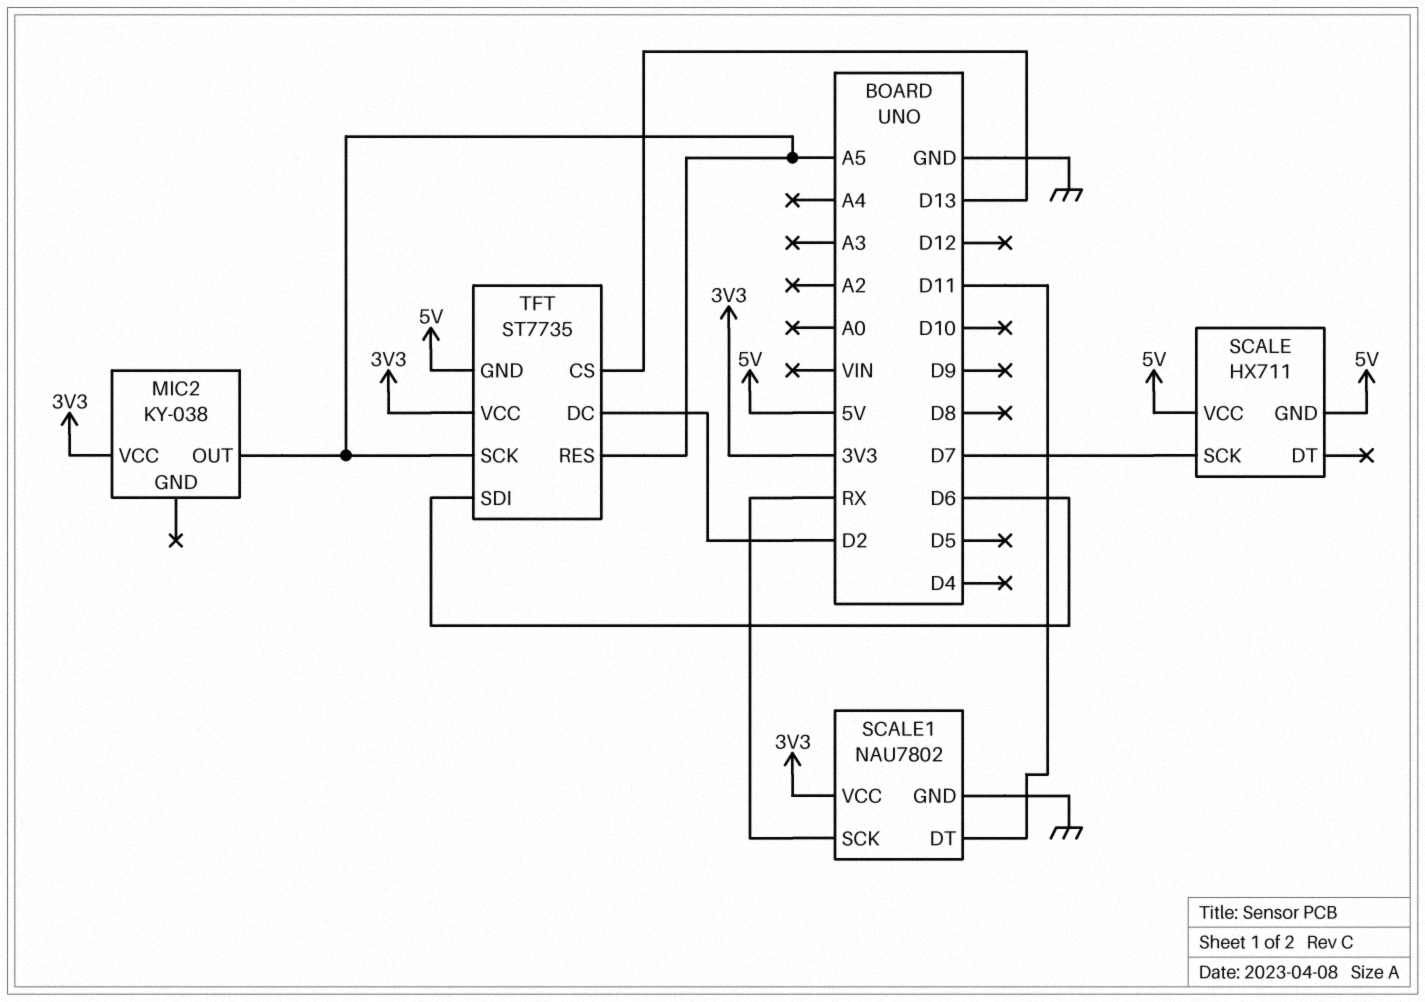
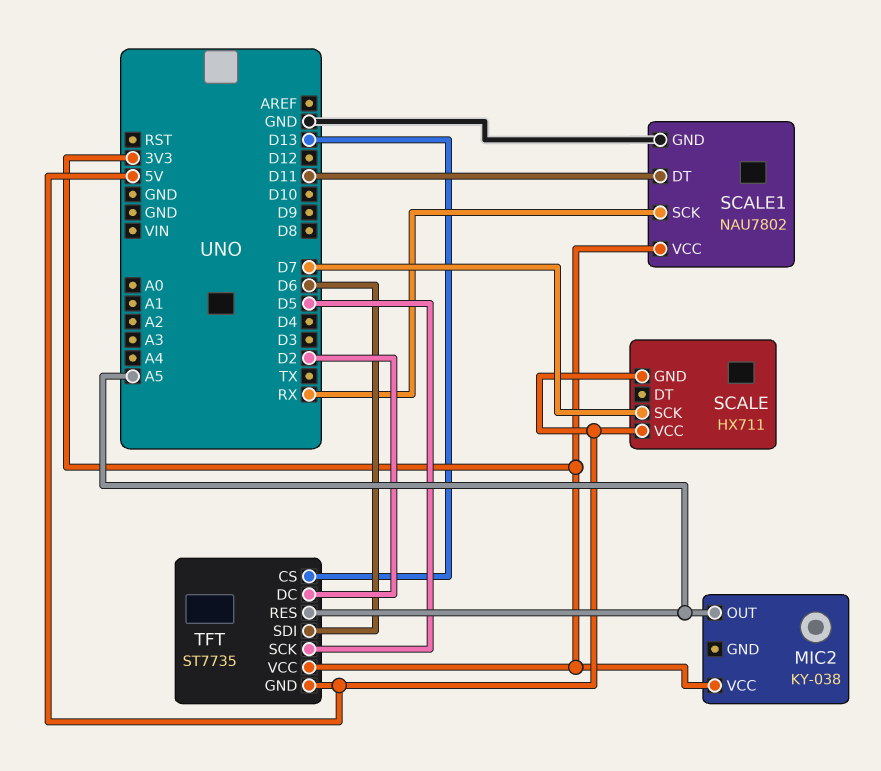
TFT pin SCK: A5 -> D5

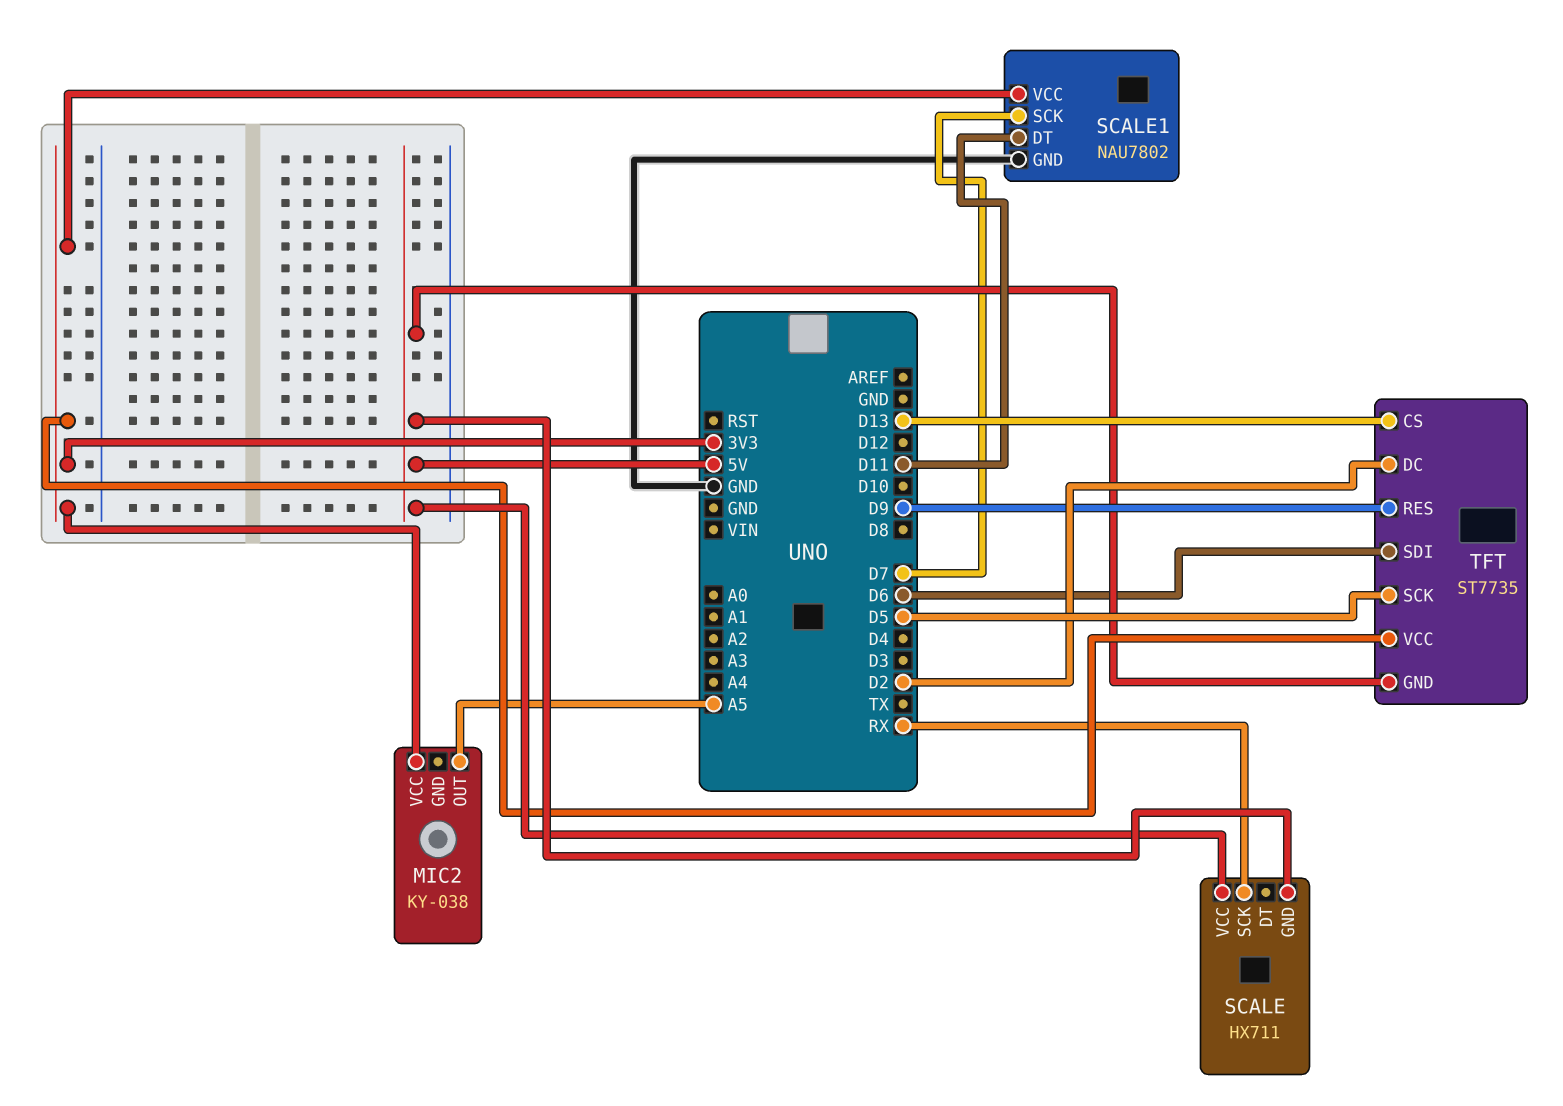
SCALE pin SCK: D7 -> RX
SCALE1 pin SCK: RX -> D7
TFT pin RES: A5 -> D9

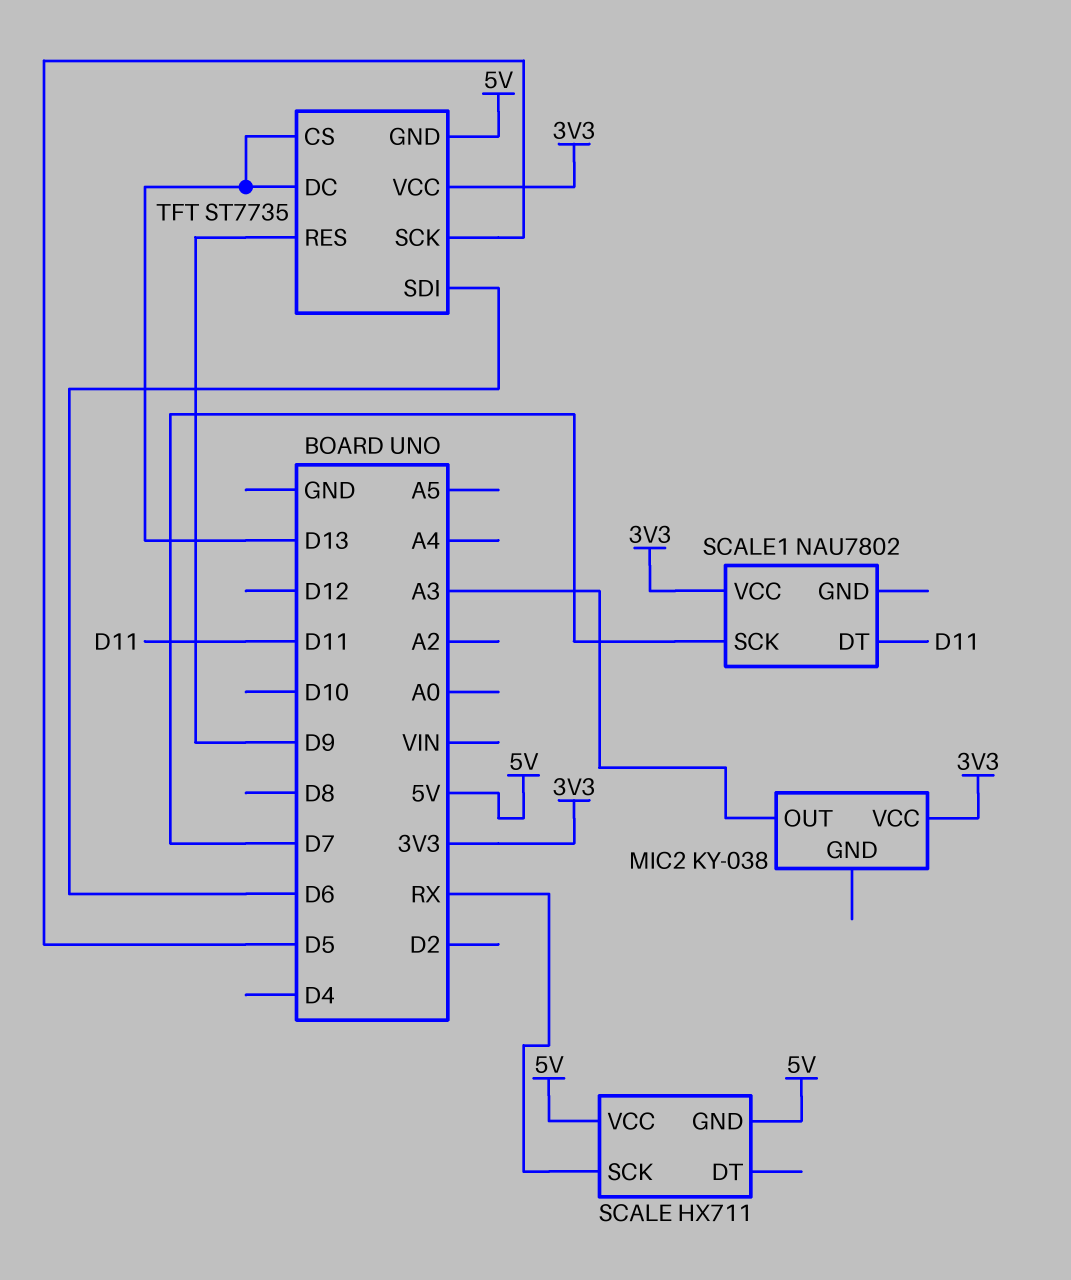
MIC2 pin OUT: A5 -> A3
SCALE1 pin GND: GND -> none
TFT pin DC: D2 -> D13

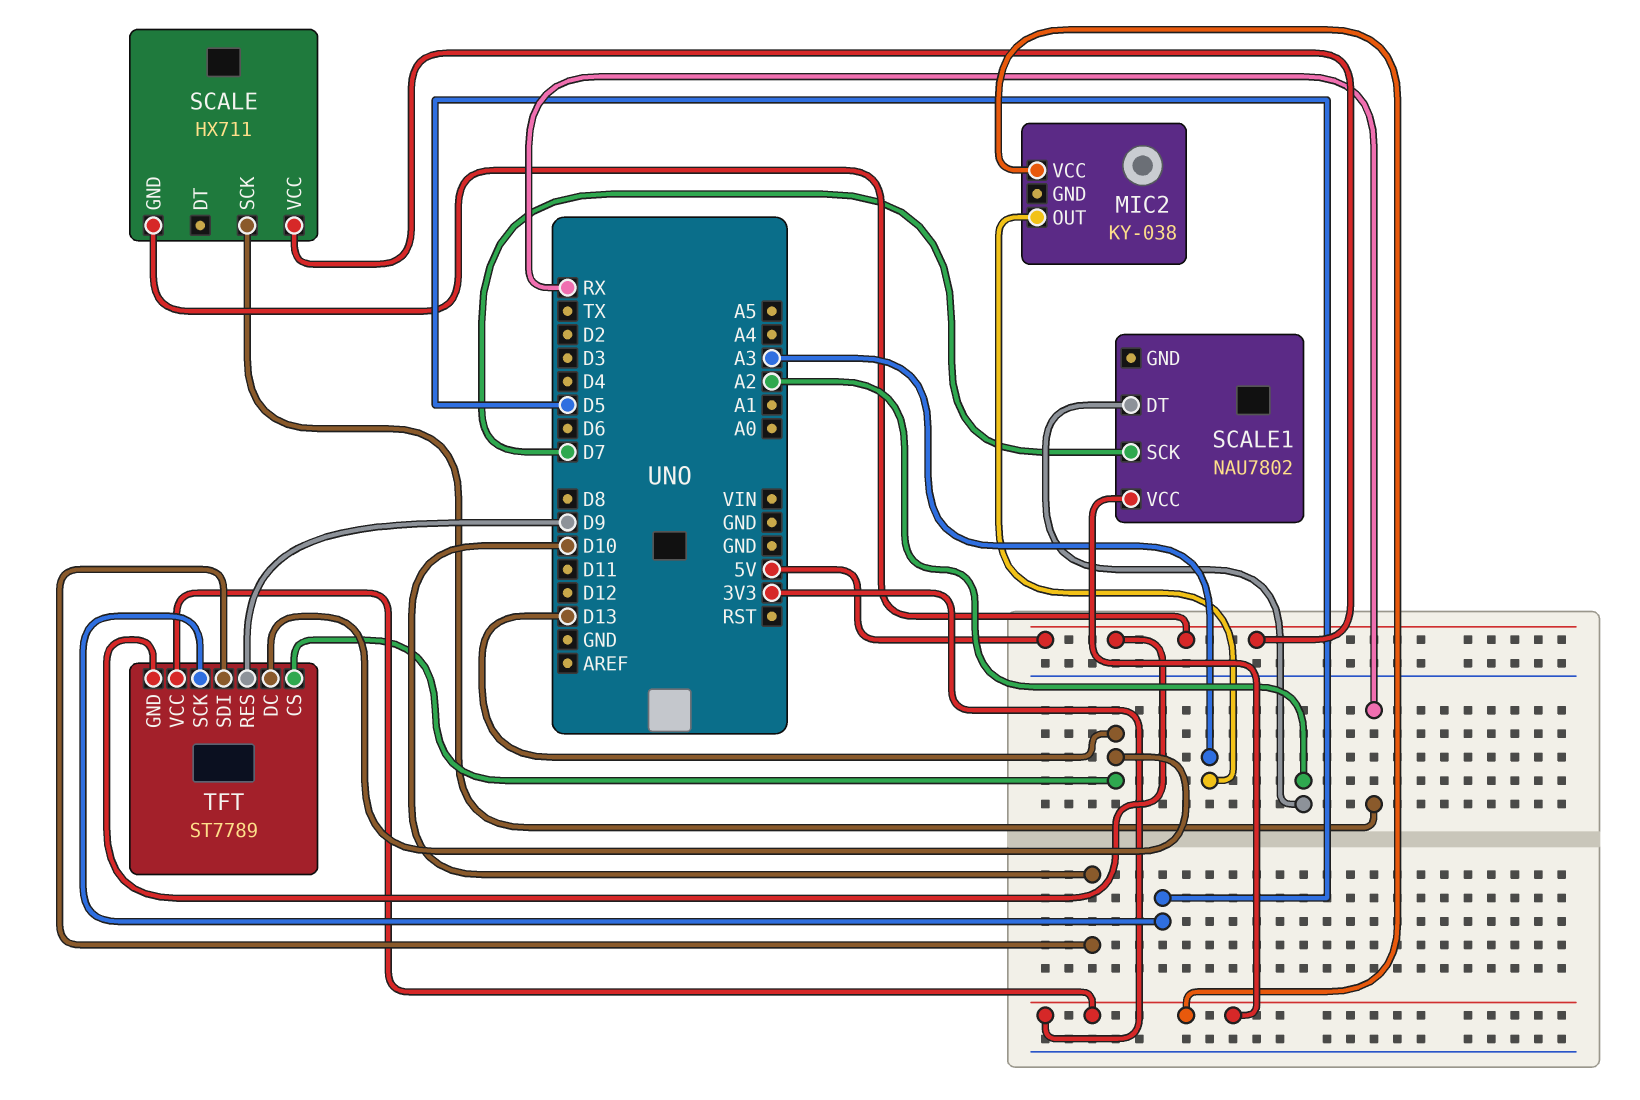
SCALE1 pin DT: D11 -> A2
TFT: ST7735 -> ST7789
TFT pin SDI: D6 -> D10

